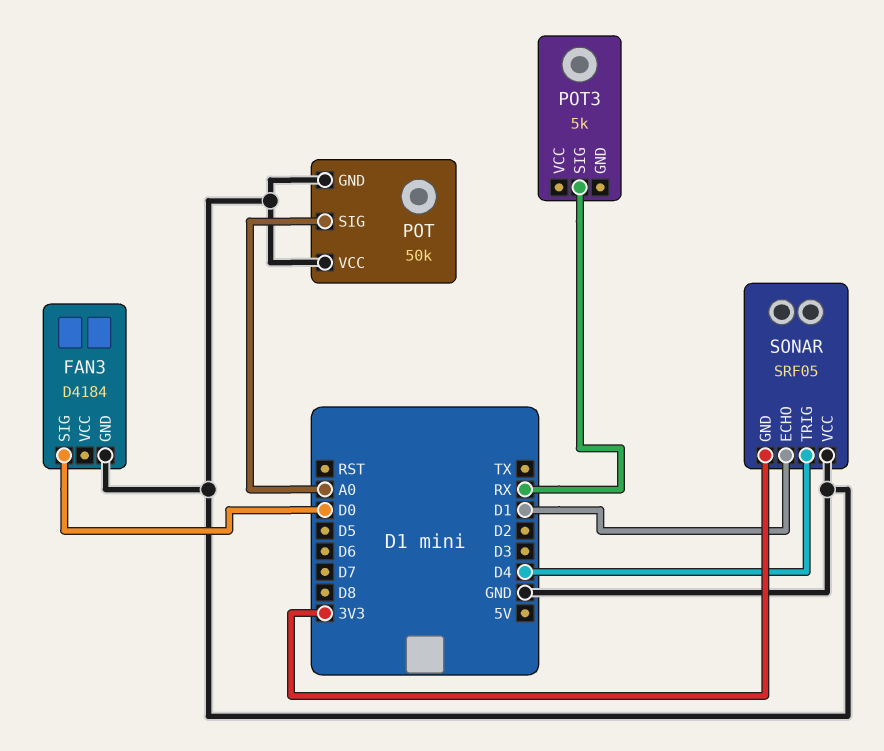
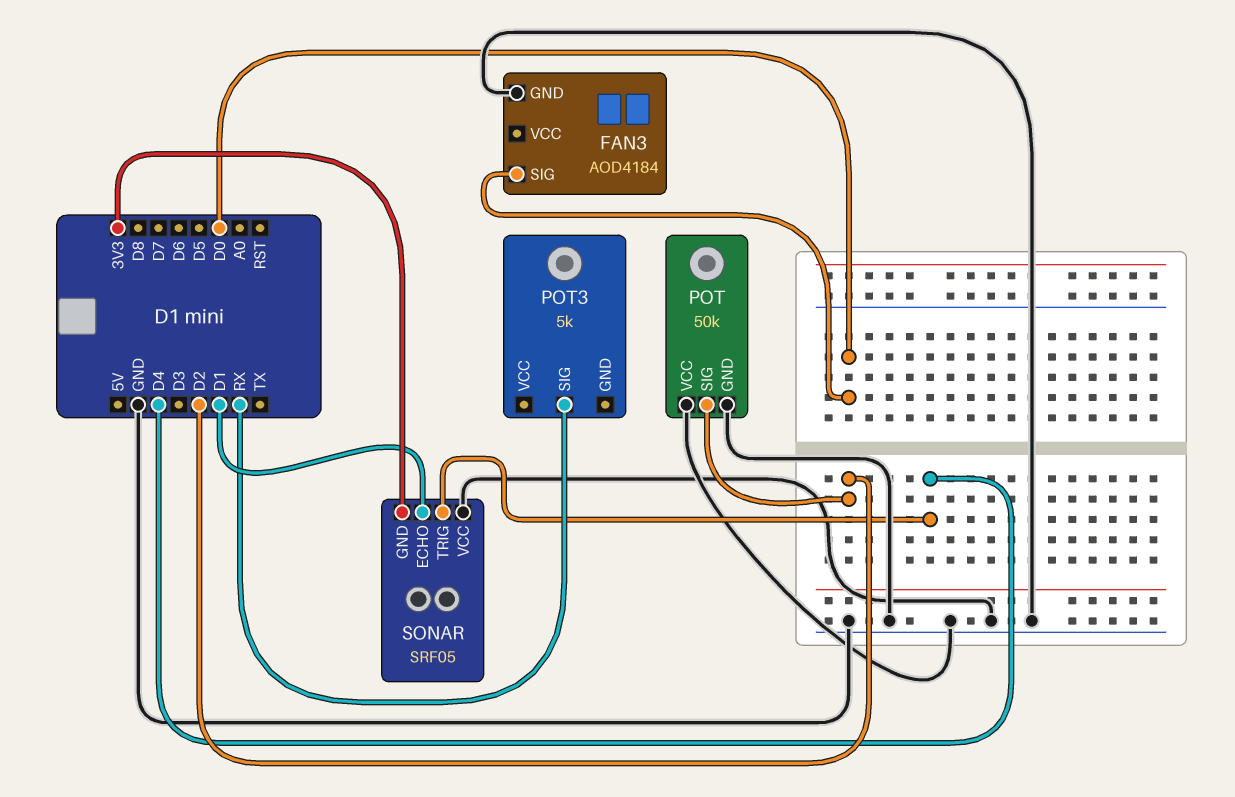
FAN3: D4184 -> AOD4184
POT pin SIG: A0 -> D2

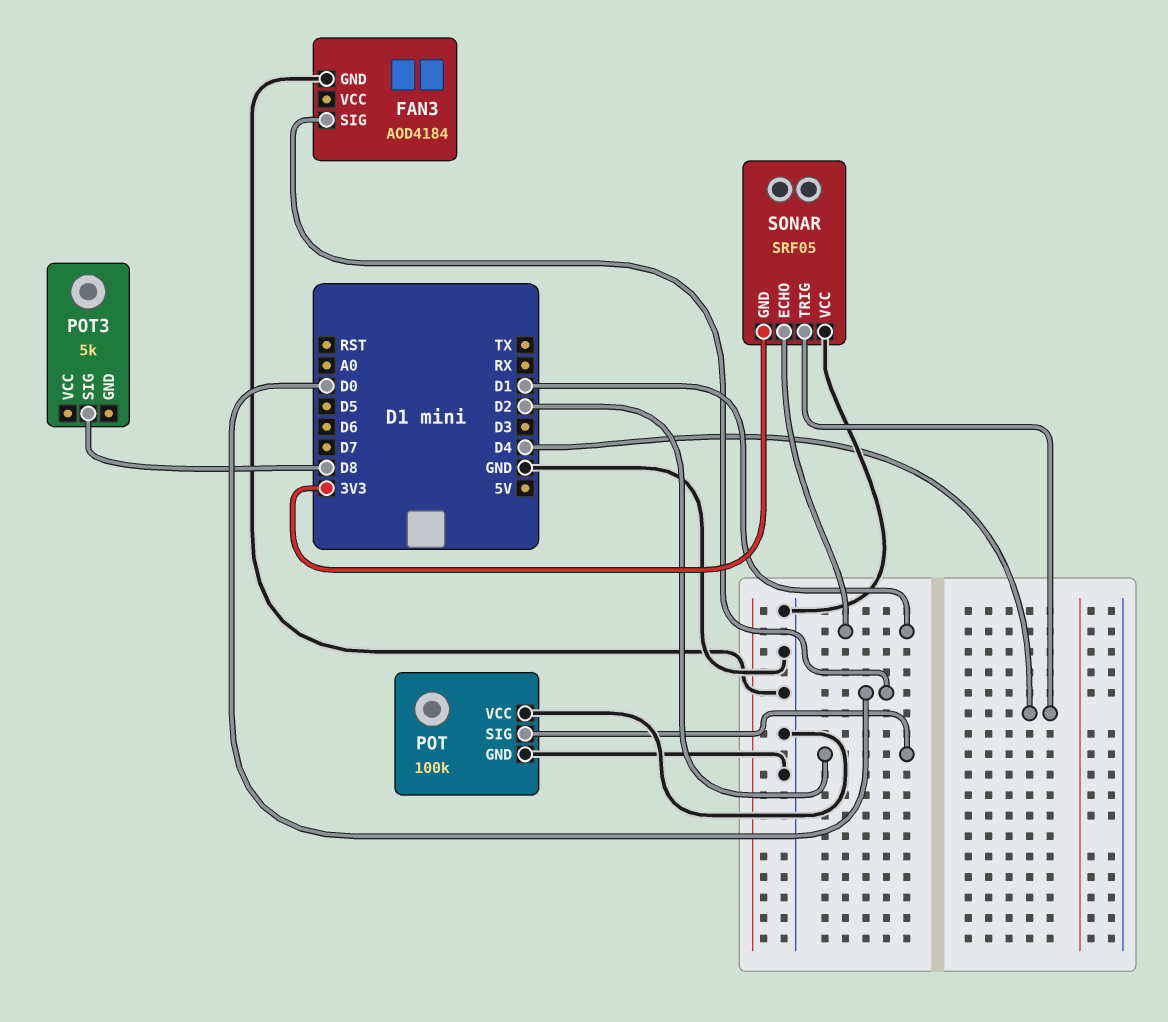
POT: 50k -> 100k
POT3 pin SIG: RX -> D8

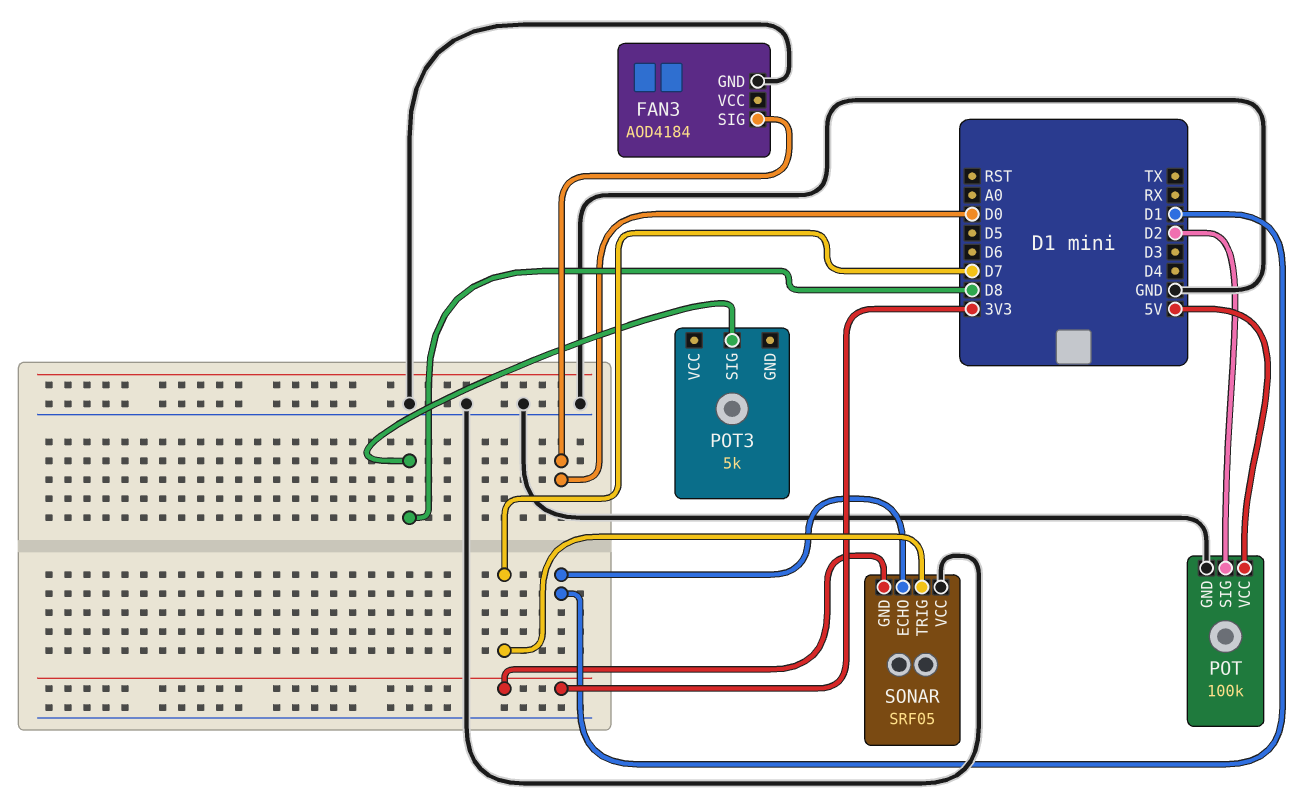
POT pin VCC: GND -> 5V
SONAR pin TRIG: D4 -> D7

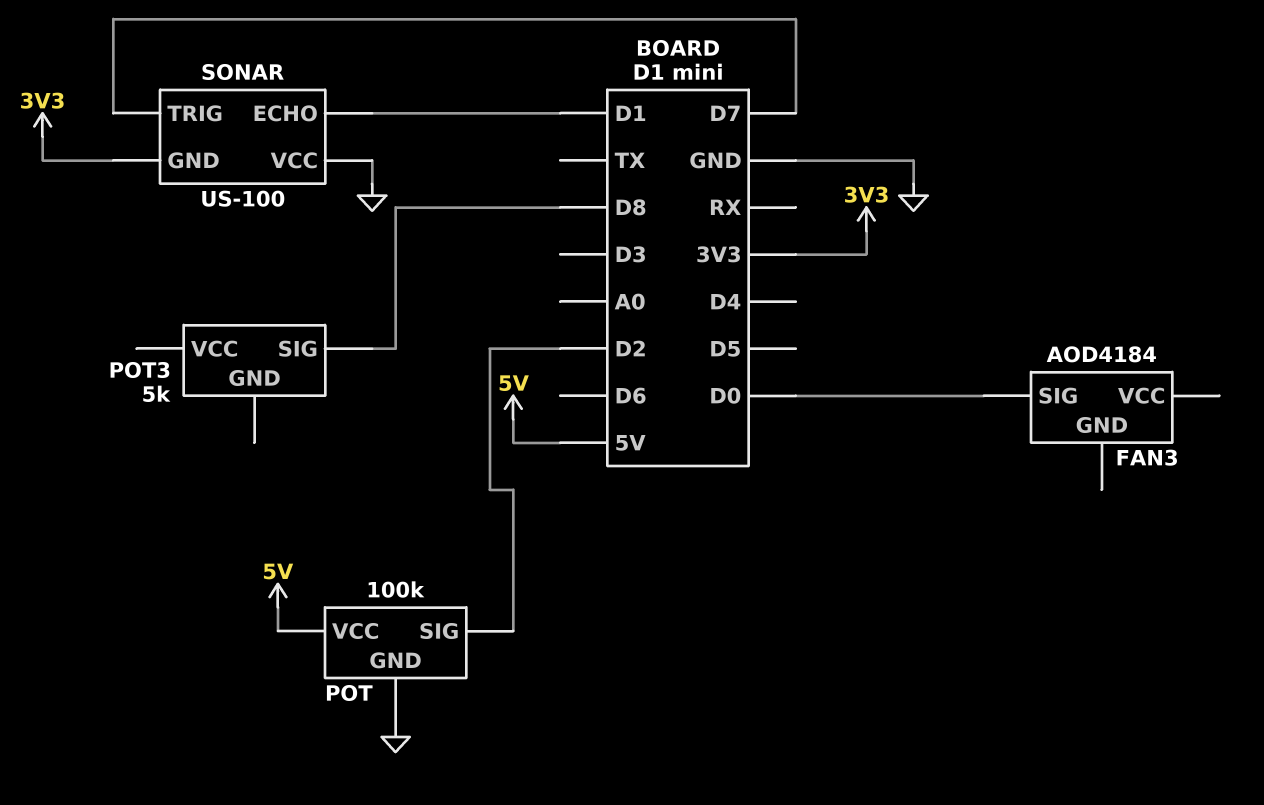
FAN3 pin GND: GND -> none
SONAR: SRF05 -> US-100

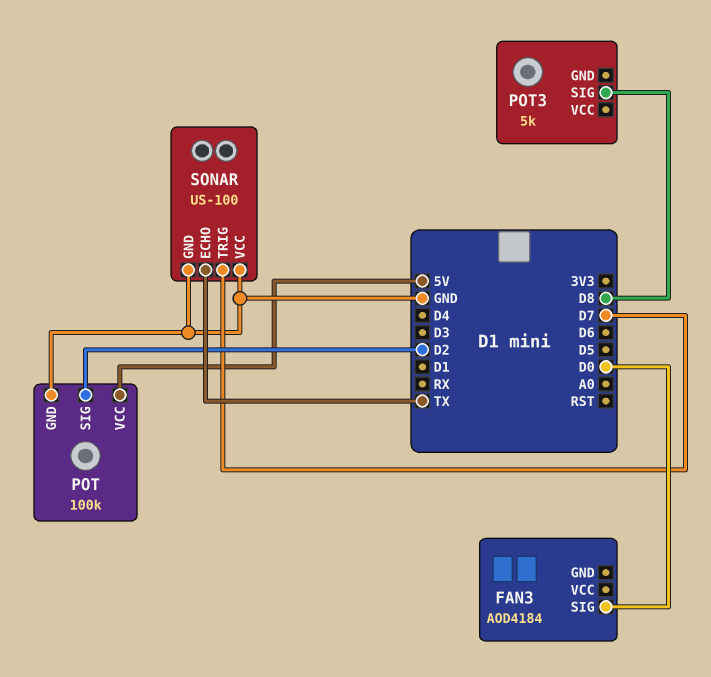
SONAR pin ECHO: D1 -> TX
SONAR pin GND: 3V3 -> GND

